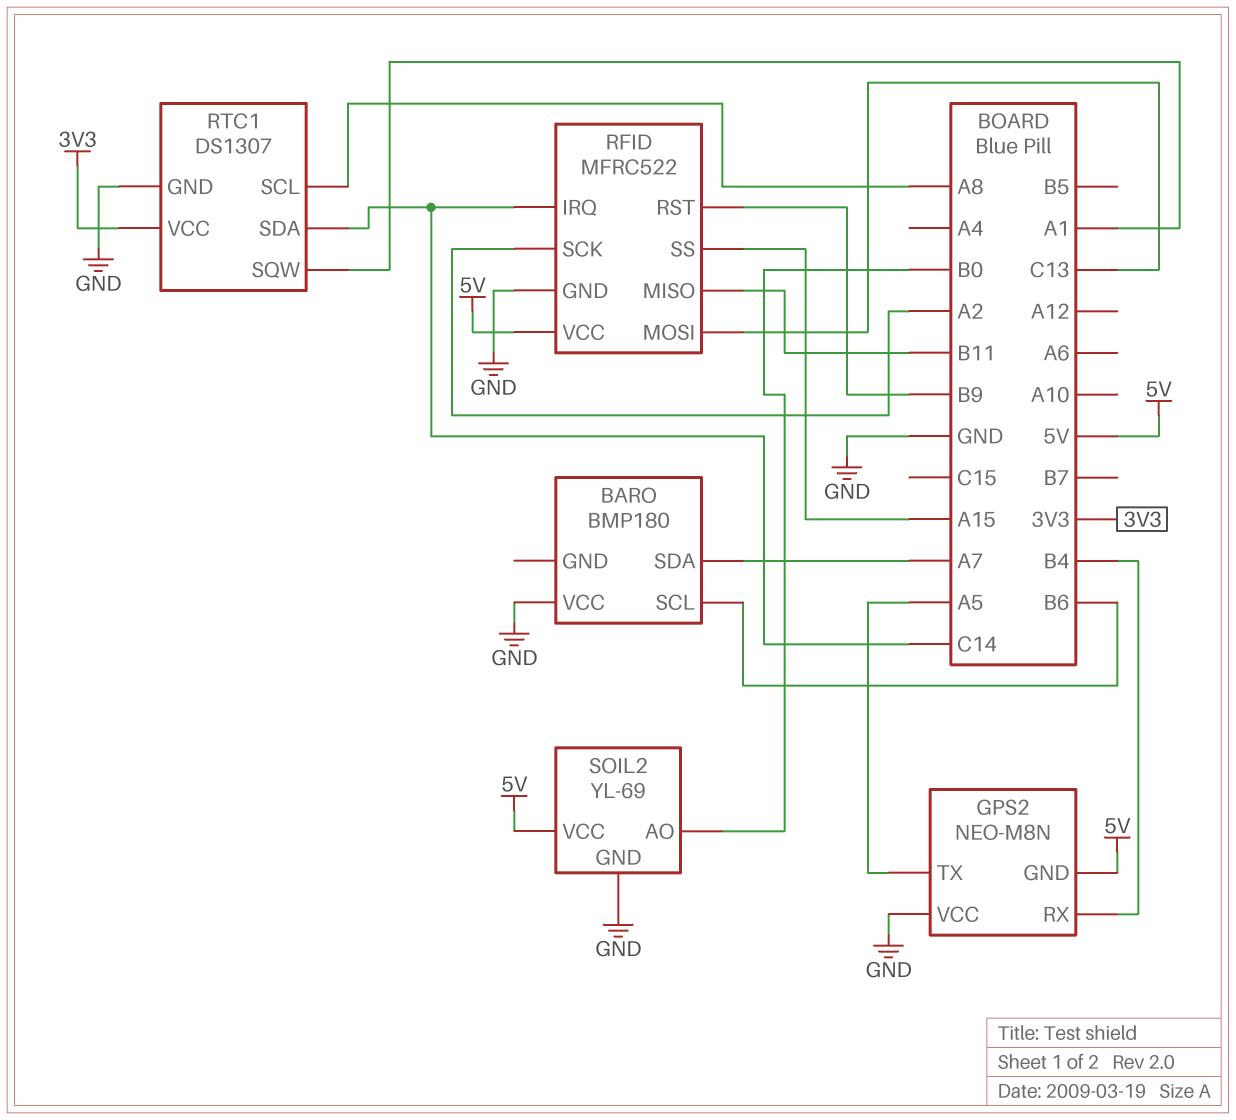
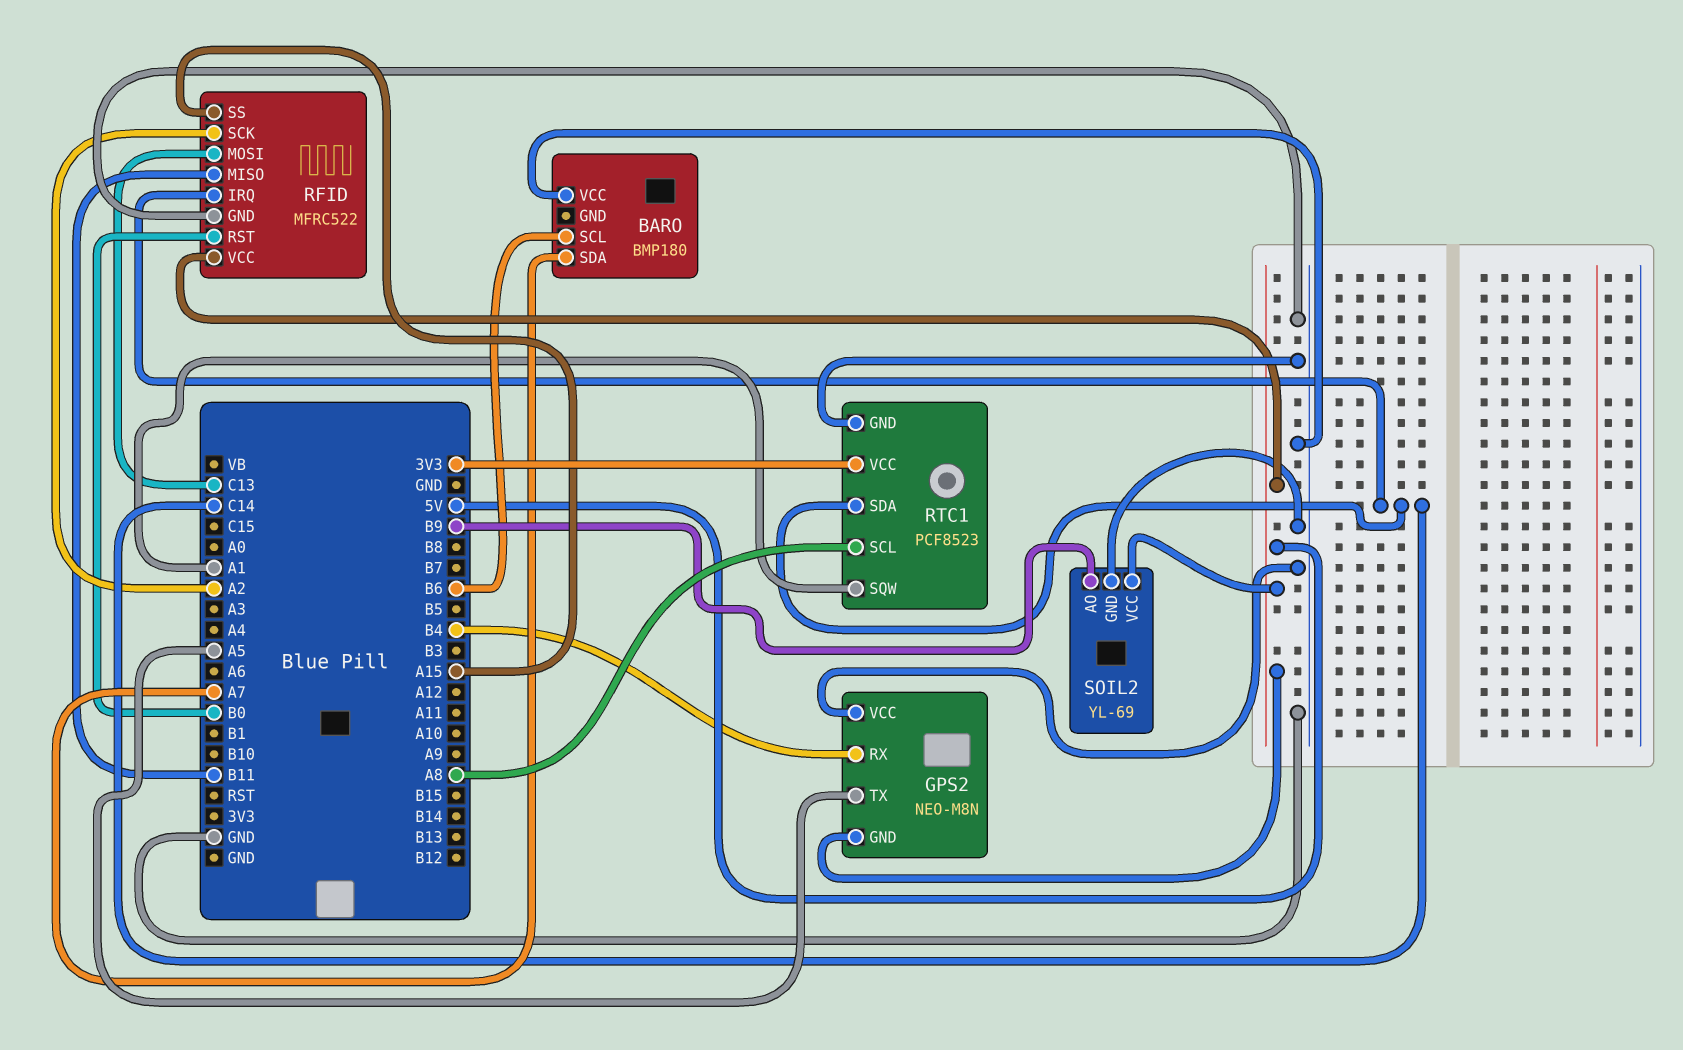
RFID pin RST: B9 -> B0
RTC1: DS1307 -> PCF8523
SOIL2 pin AO: B0 -> B9

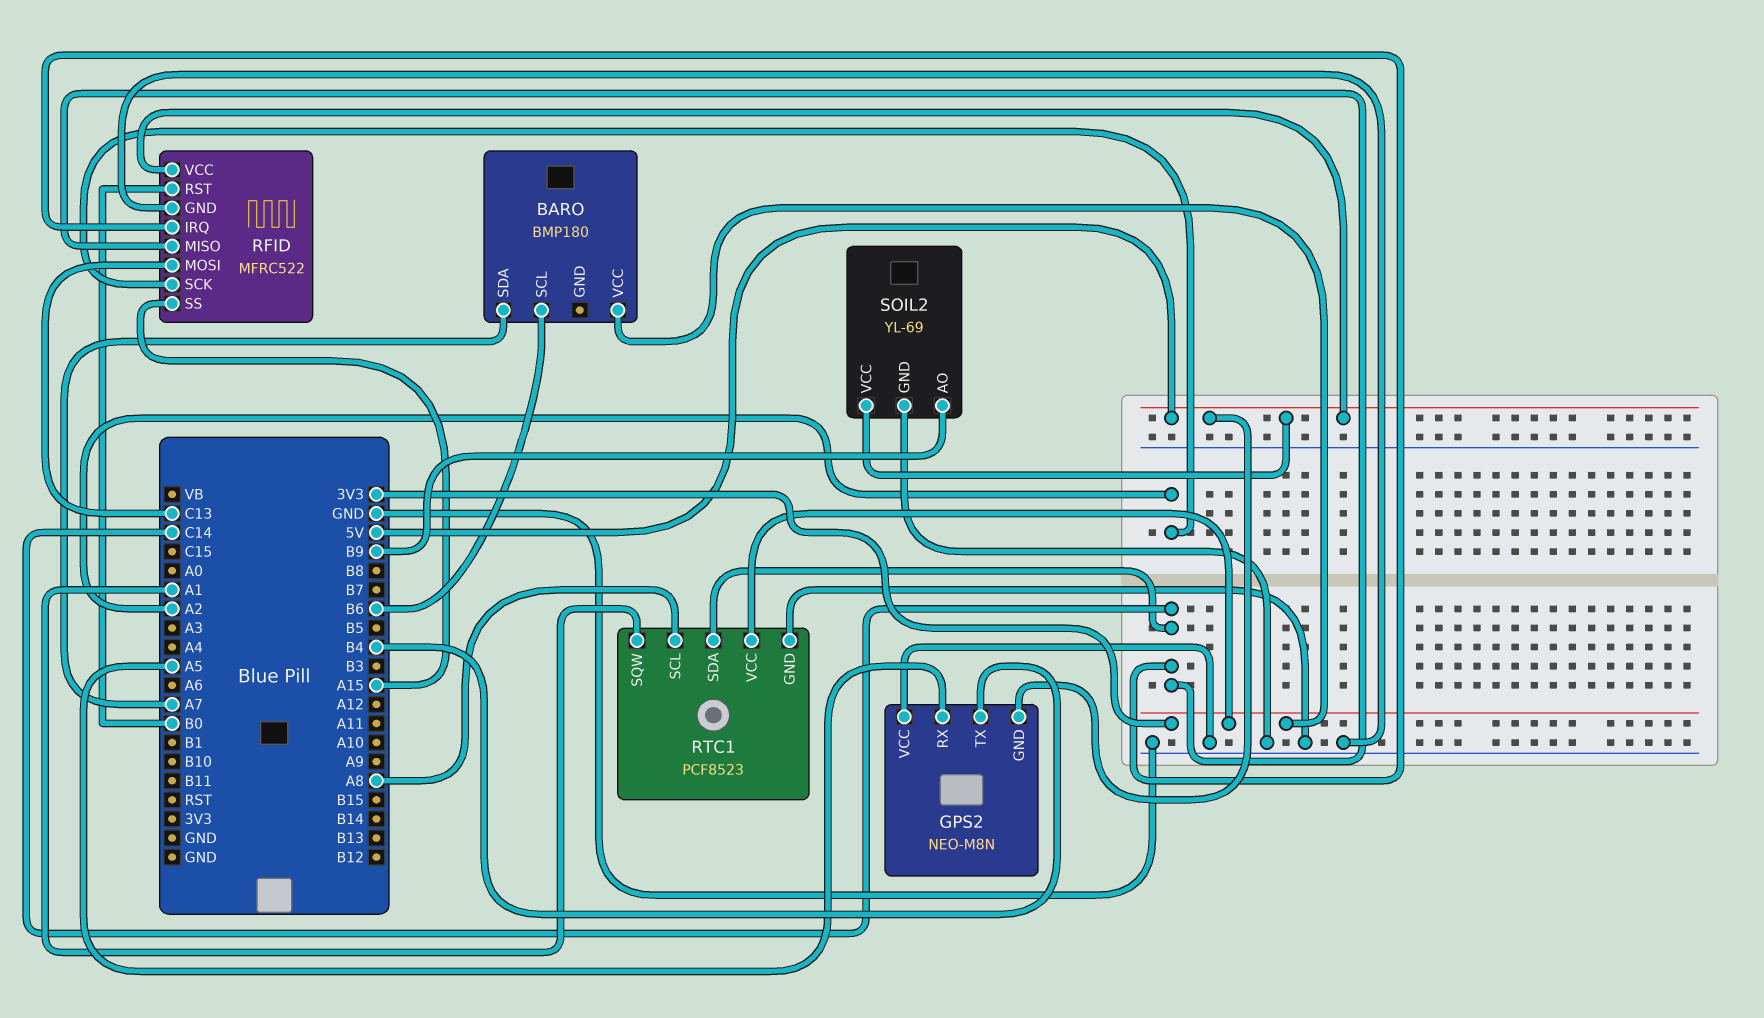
BARO pin VCC: GND -> 3V3
GPS2 pin RX: B4 -> A5
GPS2 pin TX: A5 -> B4
RFID pin MISO: B11 -> C14

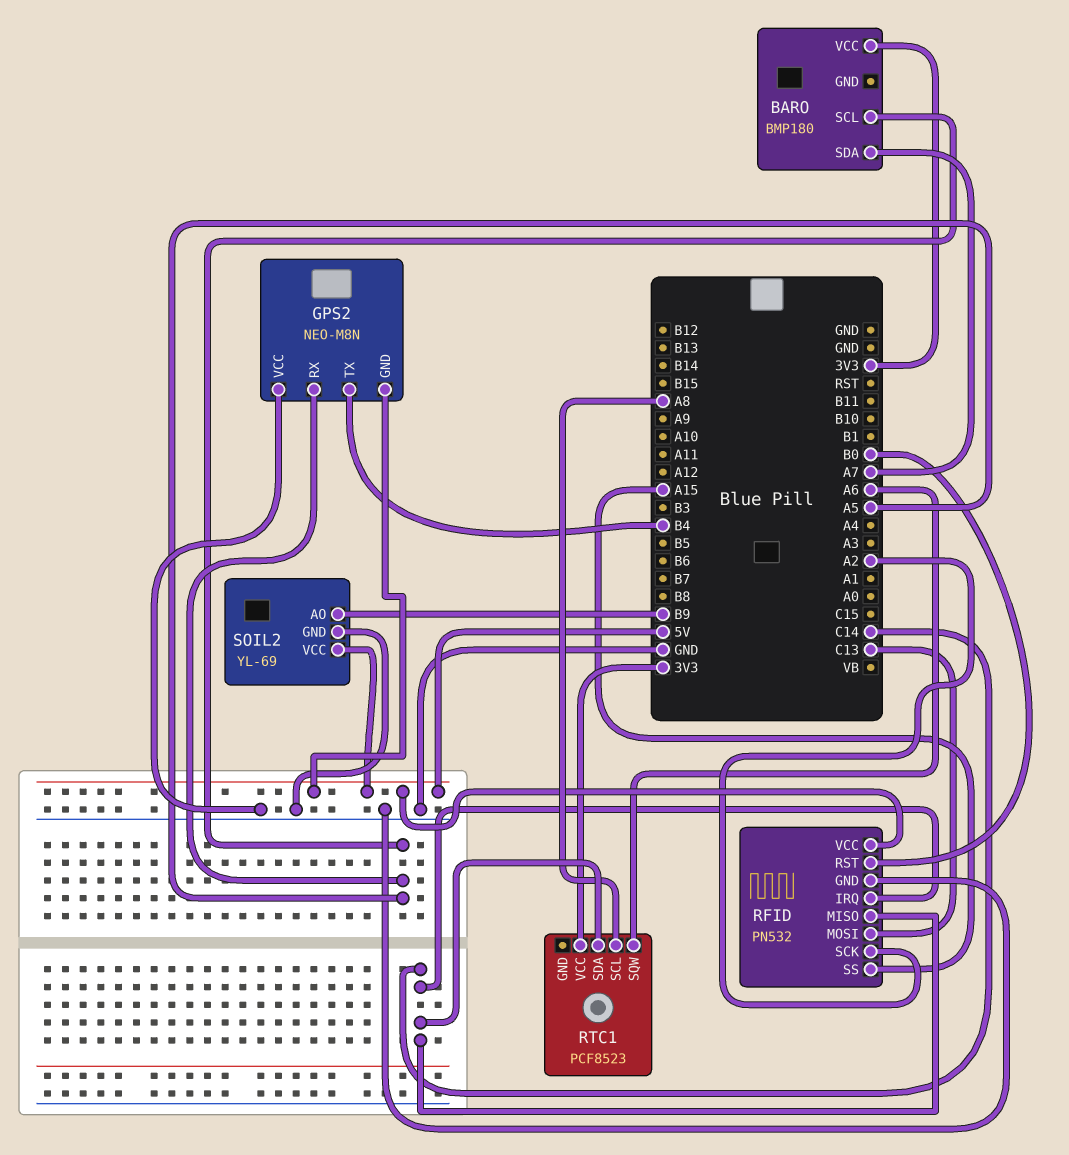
BARO pin SCL: B6 -> A5
RFID: MFRC522 -> PN532
RTC1 pin GND: GND -> none
RTC1 pin SQW: A1 -> A6

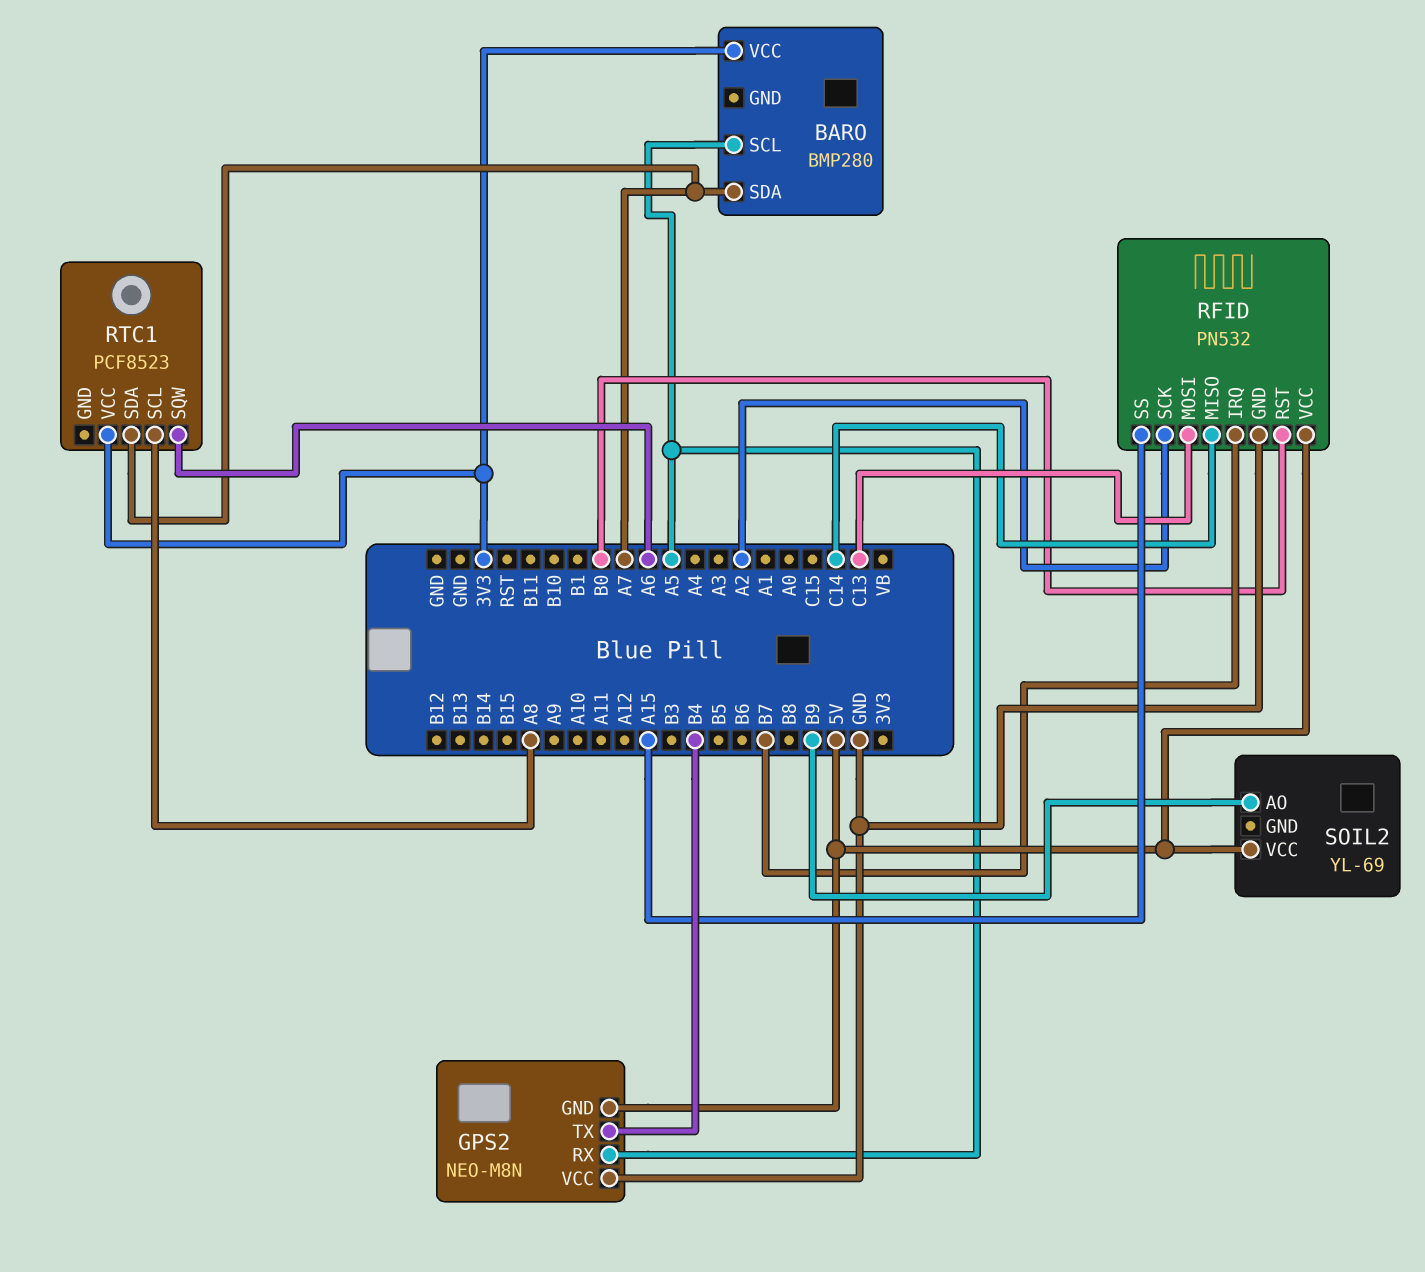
BARO: BMP180 -> BMP280
RFID pin IRQ: C14 -> B7
RTC1 pin SDA: C14 -> A7
SOIL2 pin GND: GND -> none

